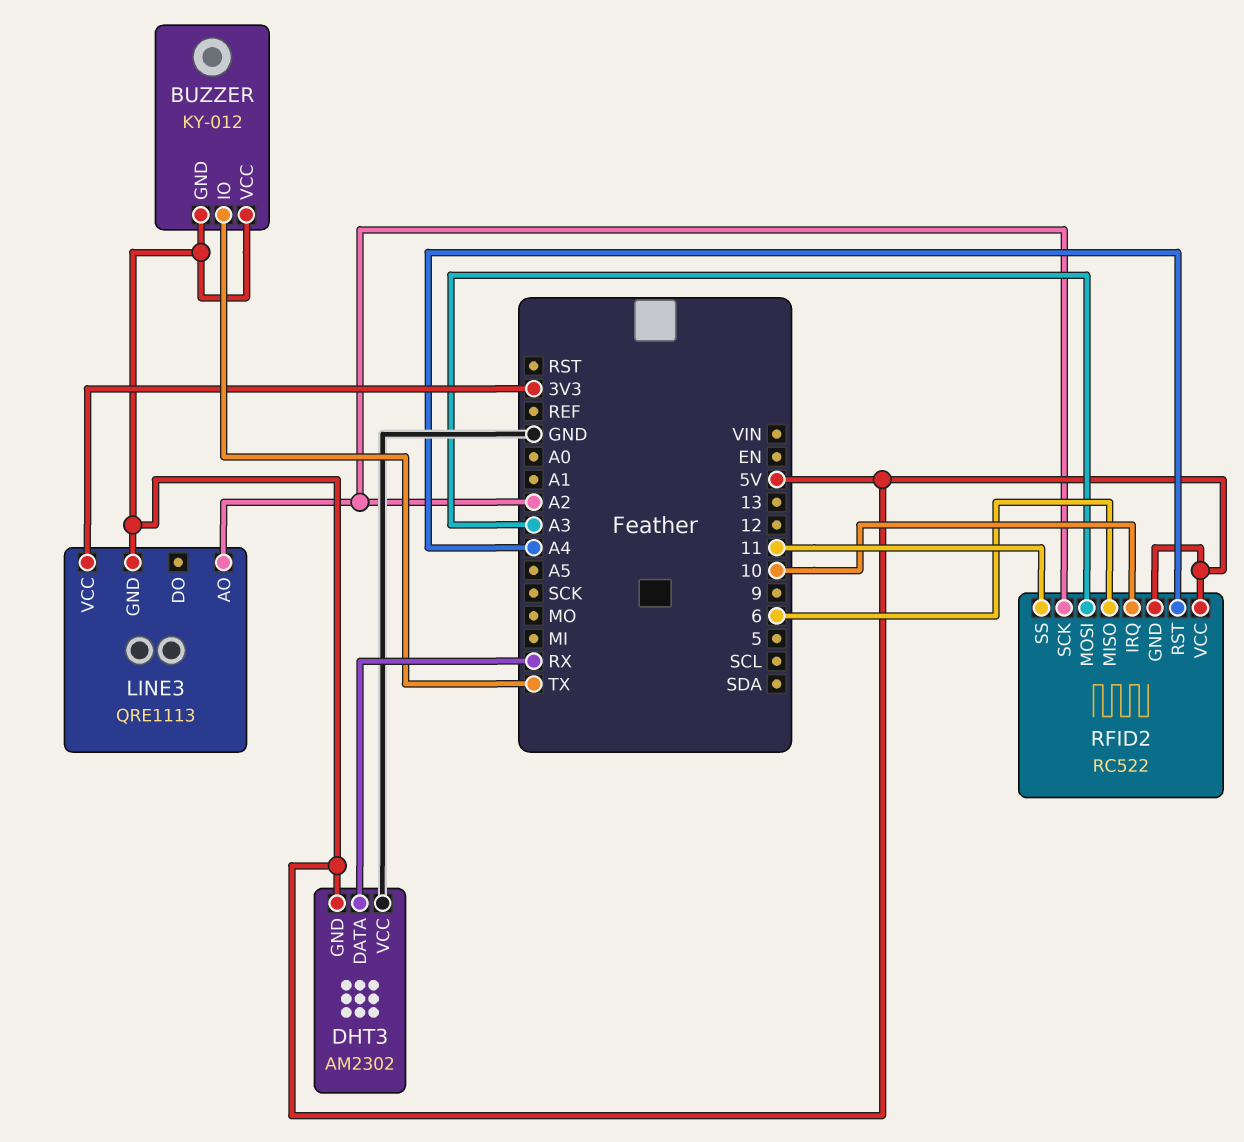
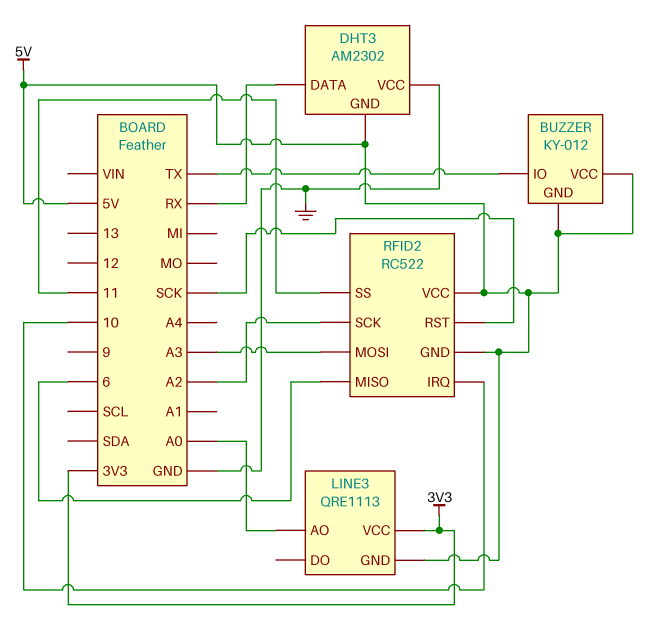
LINE3 pin AO: A2 -> A0
RFID2 pin RST: A4 -> SCK

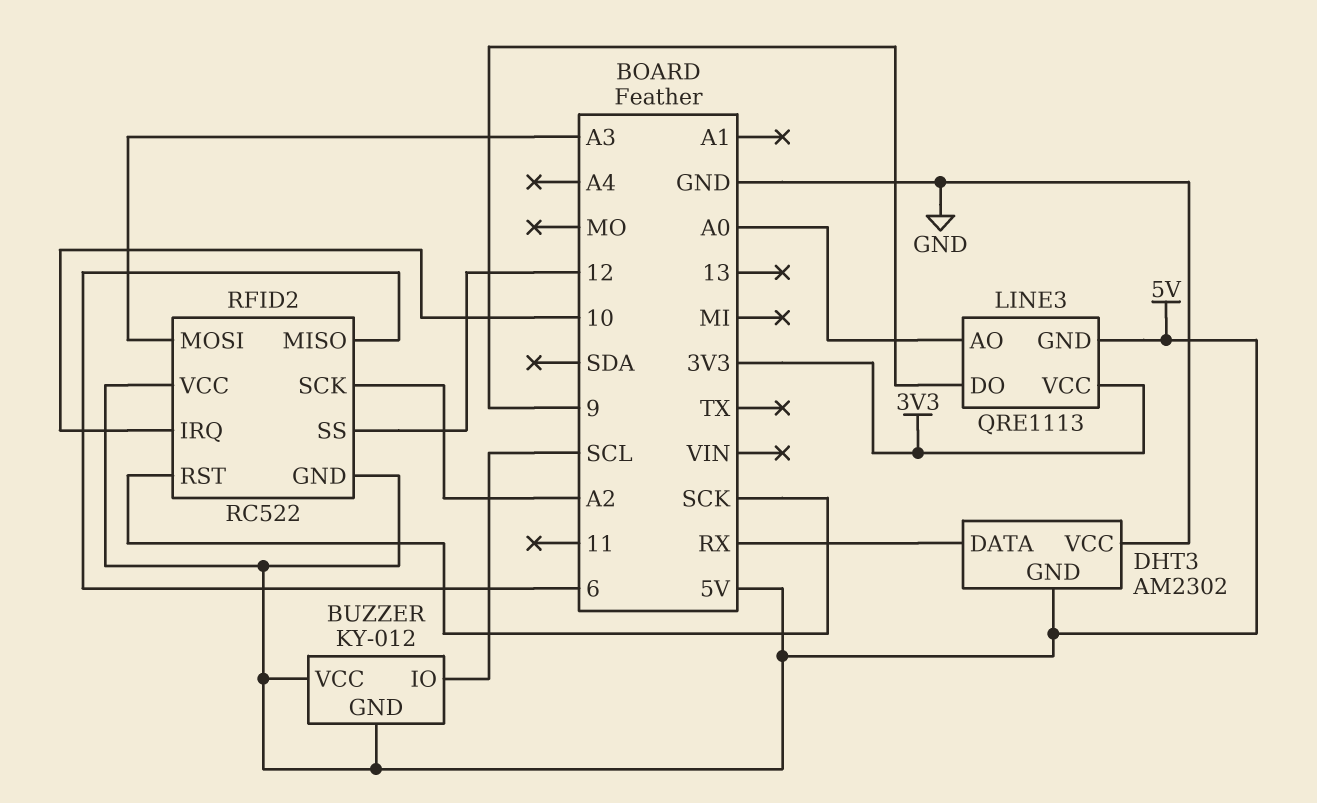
BUZZER pin IO: TX -> SCL
LINE3 pin DO: none -> 9
RFID2 pin SS: 11 -> 12

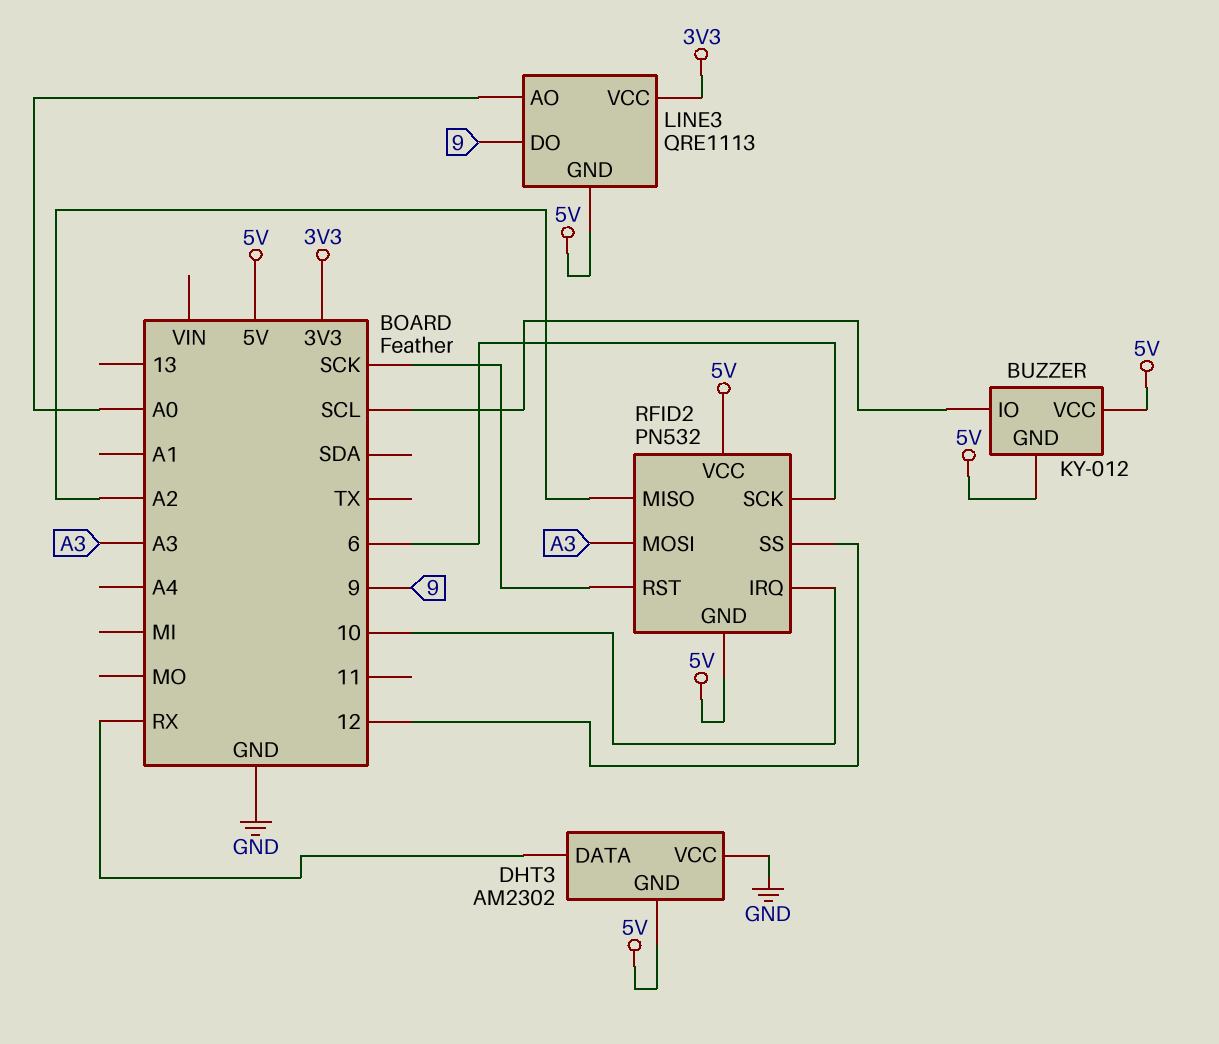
RFID2: RC522 -> PN532
RFID2 pin MISO: 6 -> A2
RFID2 pin SCK: A2 -> 6

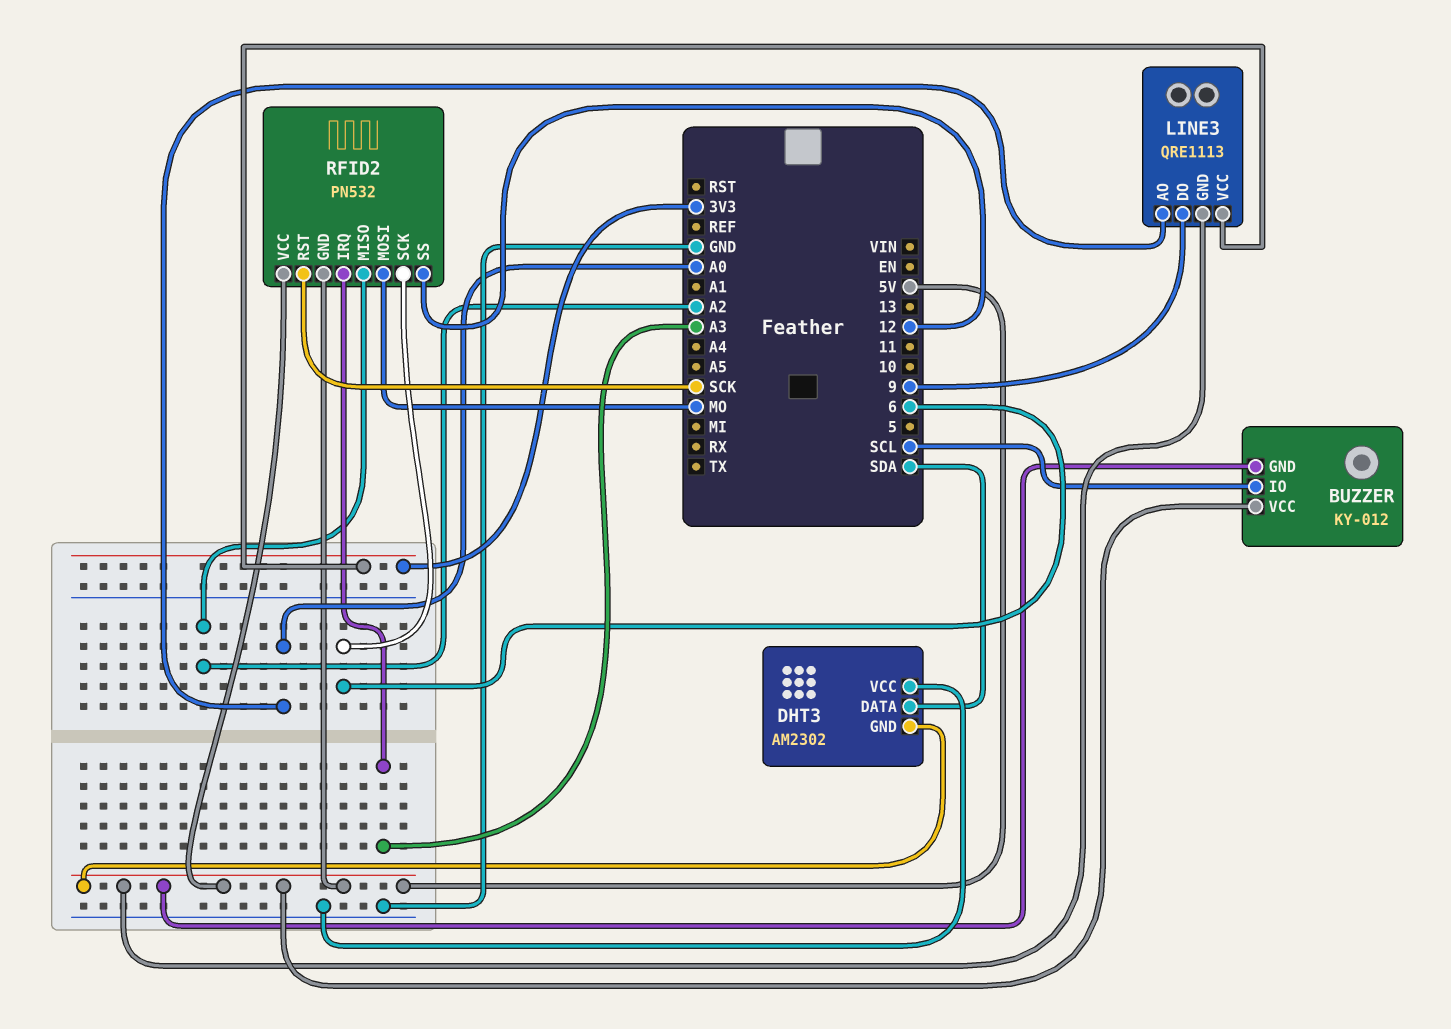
DHT3 pin DATA: RX -> SDA
RFID2 pin IRQ: 10 -> A3
RFID2 pin MOSI: A3 -> MO

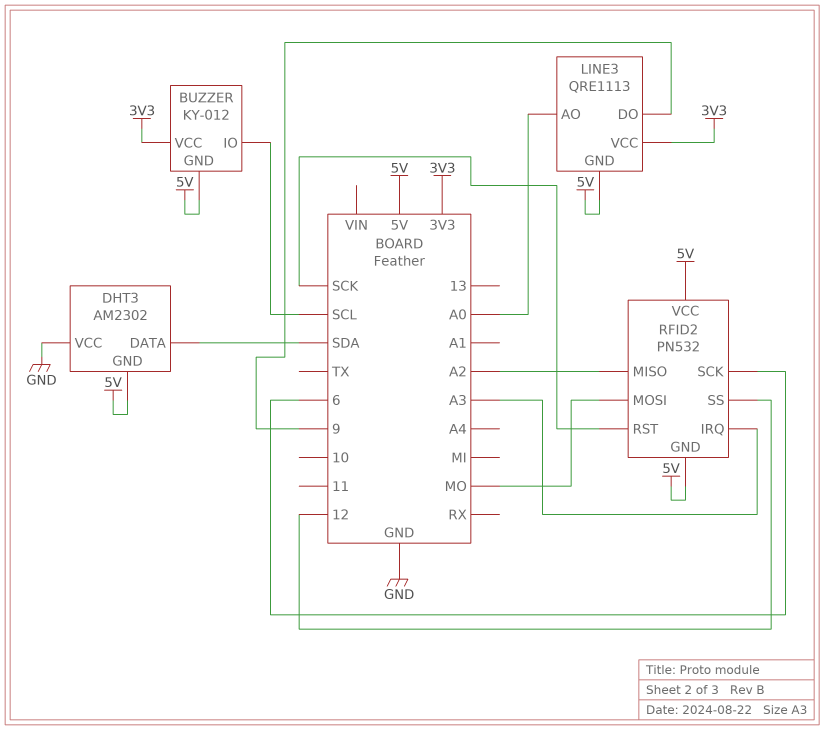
BUZZER pin VCC: 5V -> 3V3

